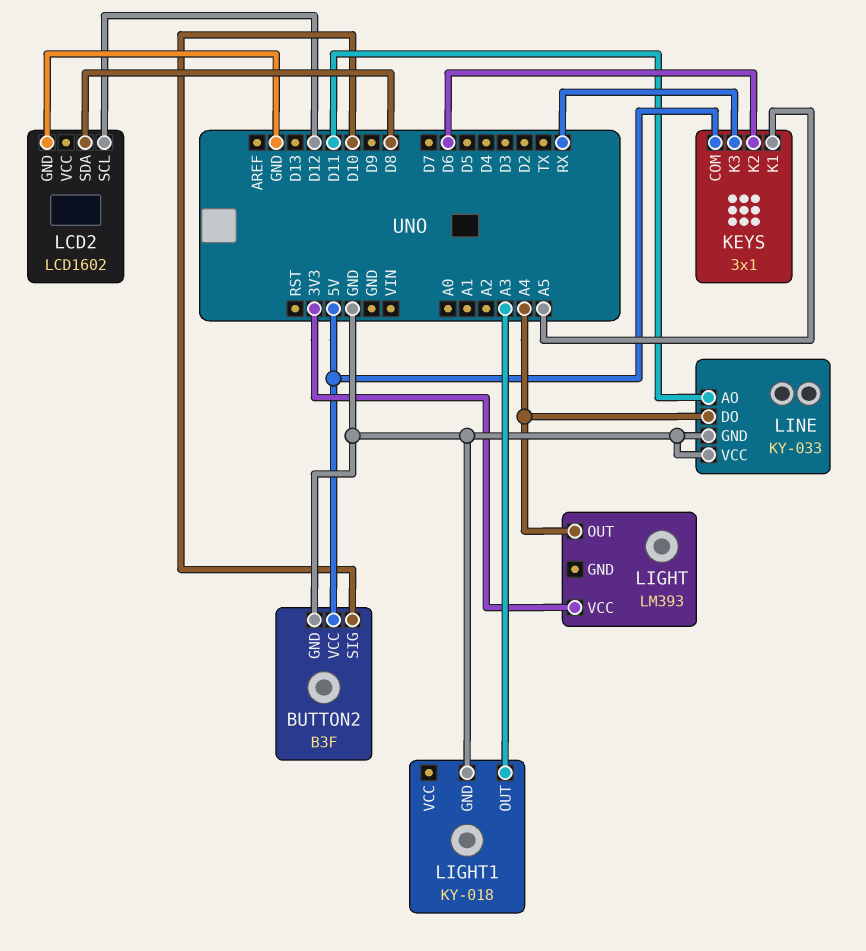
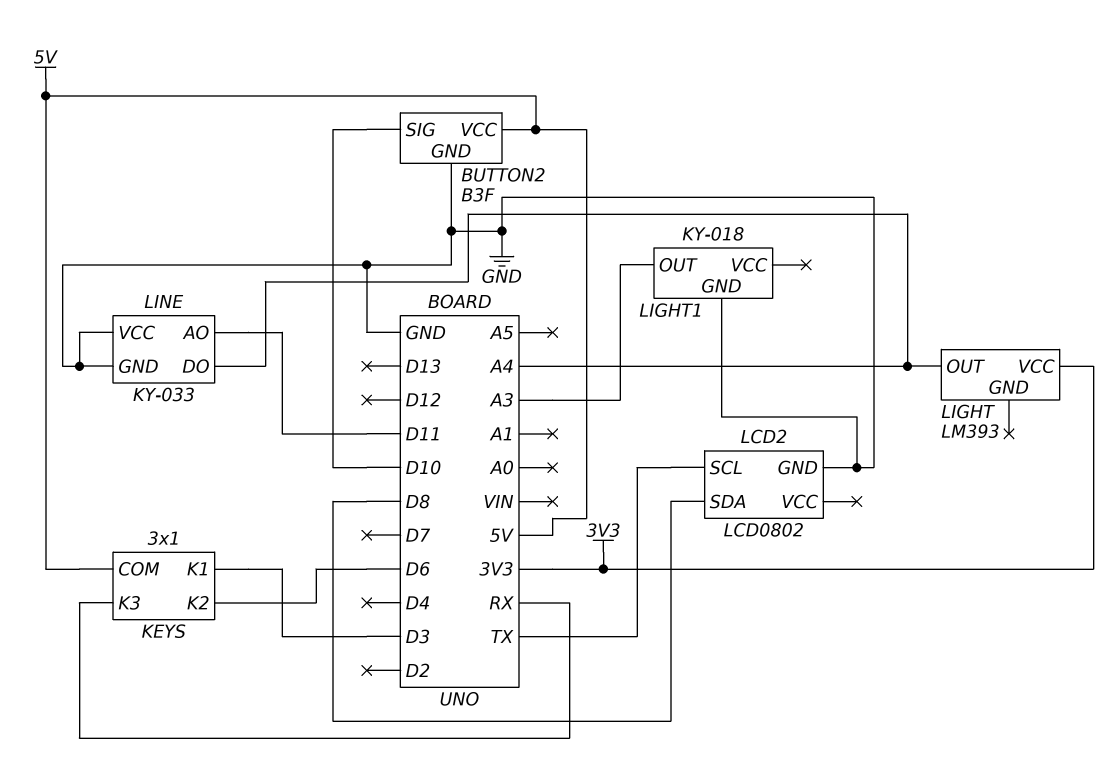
KEYS pin K1: A5 -> D3
LCD2: LCD1602 -> LCD0802
LCD2 pin SCL: D12 -> TX

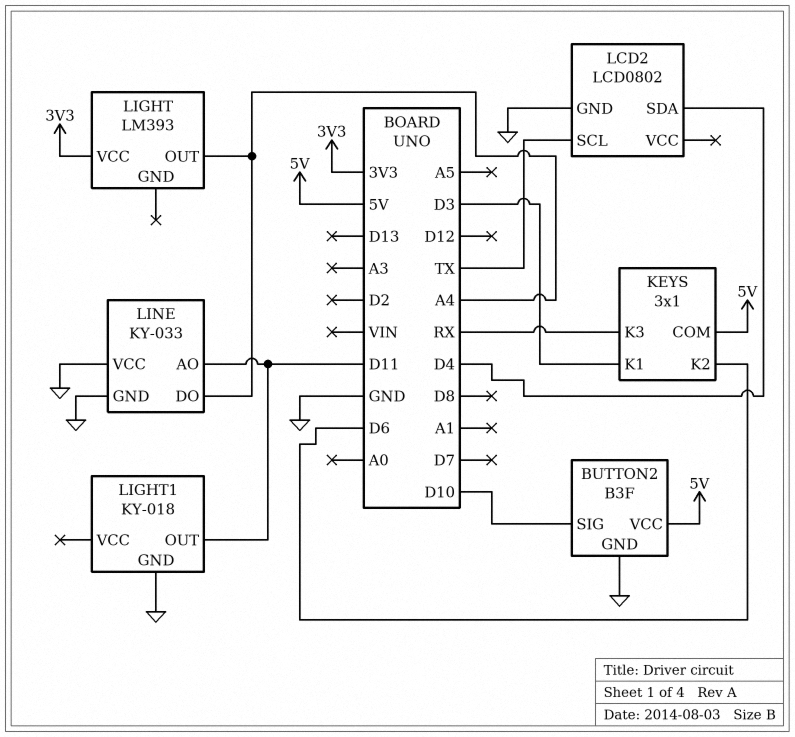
LCD2 pin SDA: D8 -> D4
LIGHT1 pin OUT: A3 -> D11

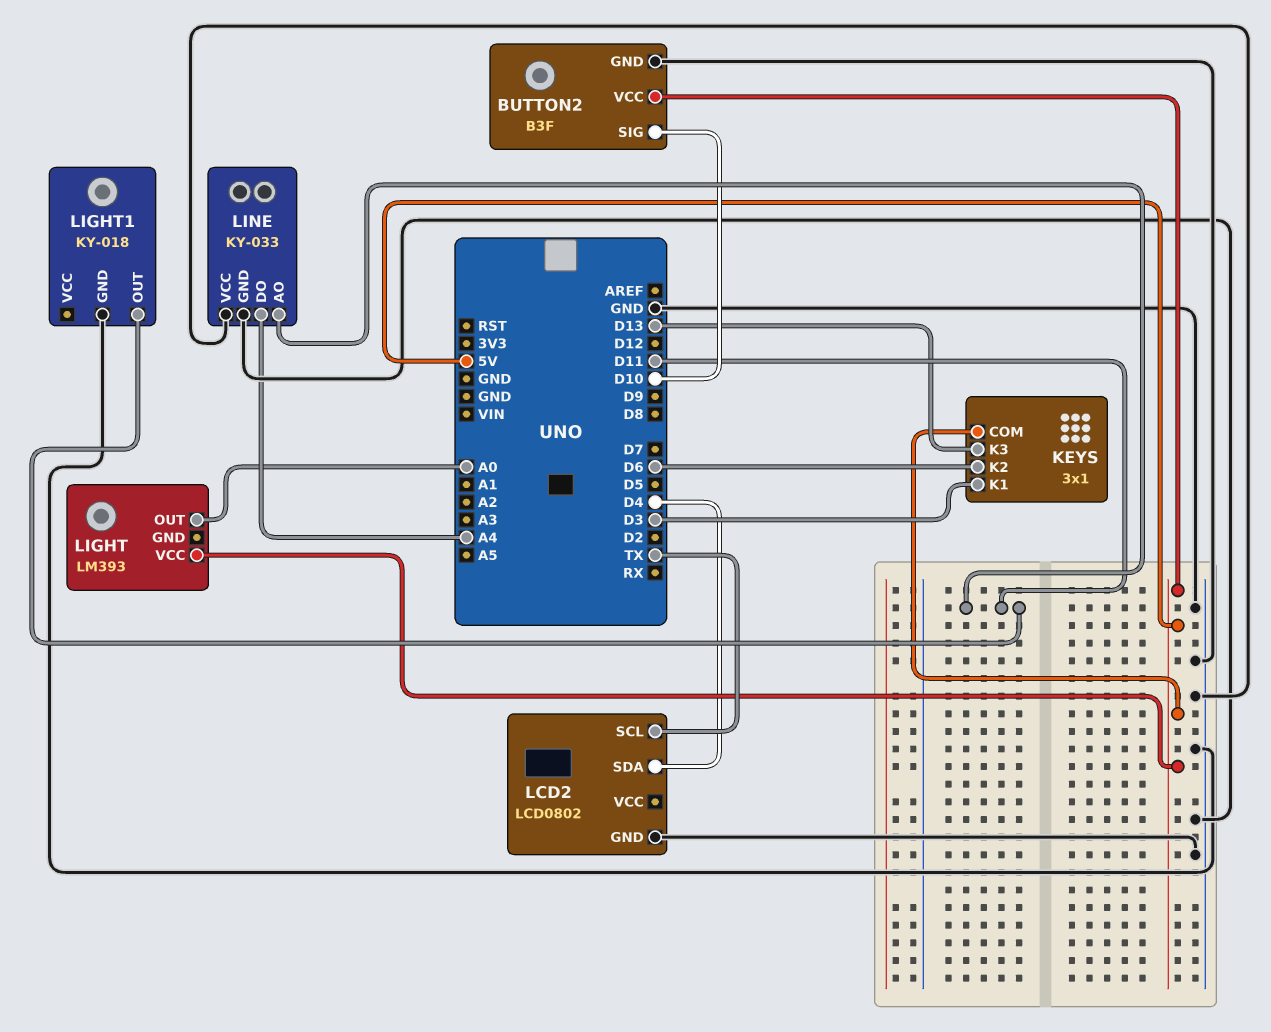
KEYS pin K3: RX -> D13
LIGHT pin OUT: A4 -> A0
LIGHT pin VCC: 3V3 -> 5V

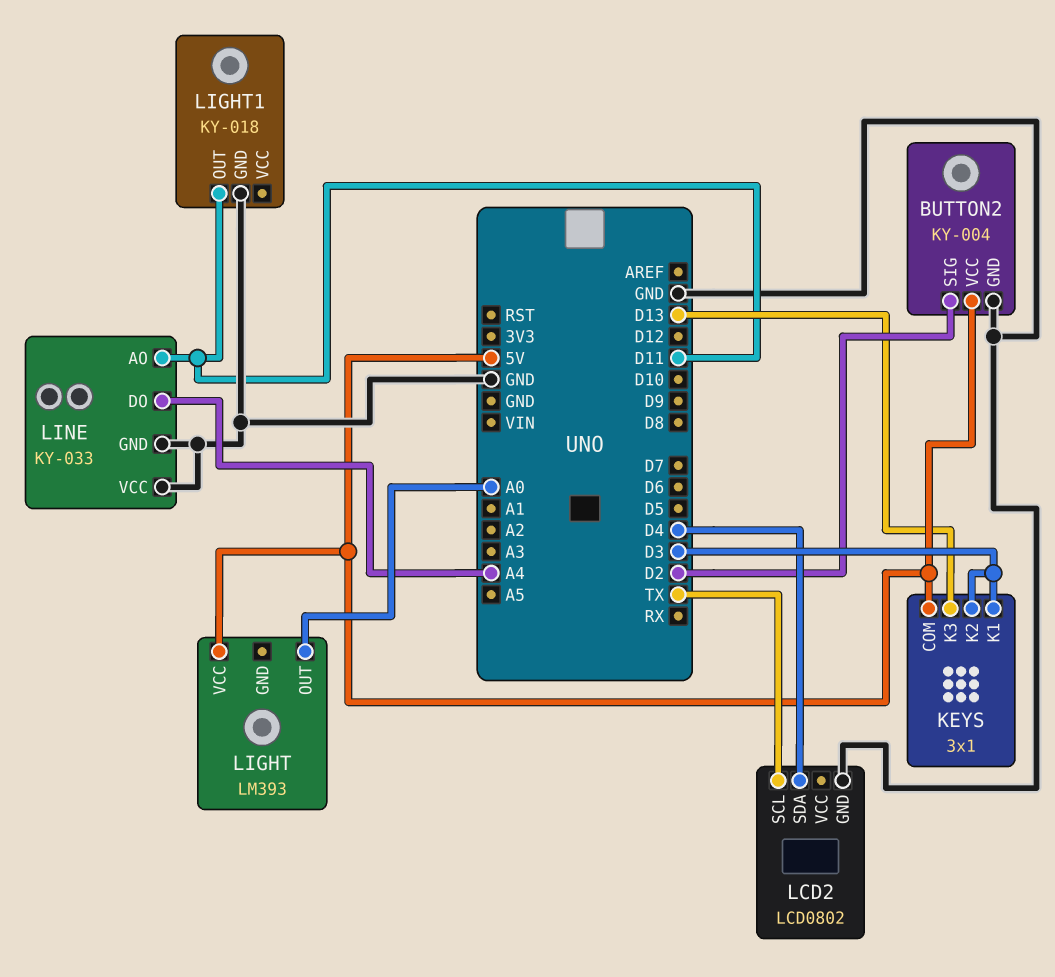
BUTTON2: B3F -> KY-004
BUTTON2 pin SIG: D10 -> D2
KEYS pin K2: D6 -> D3

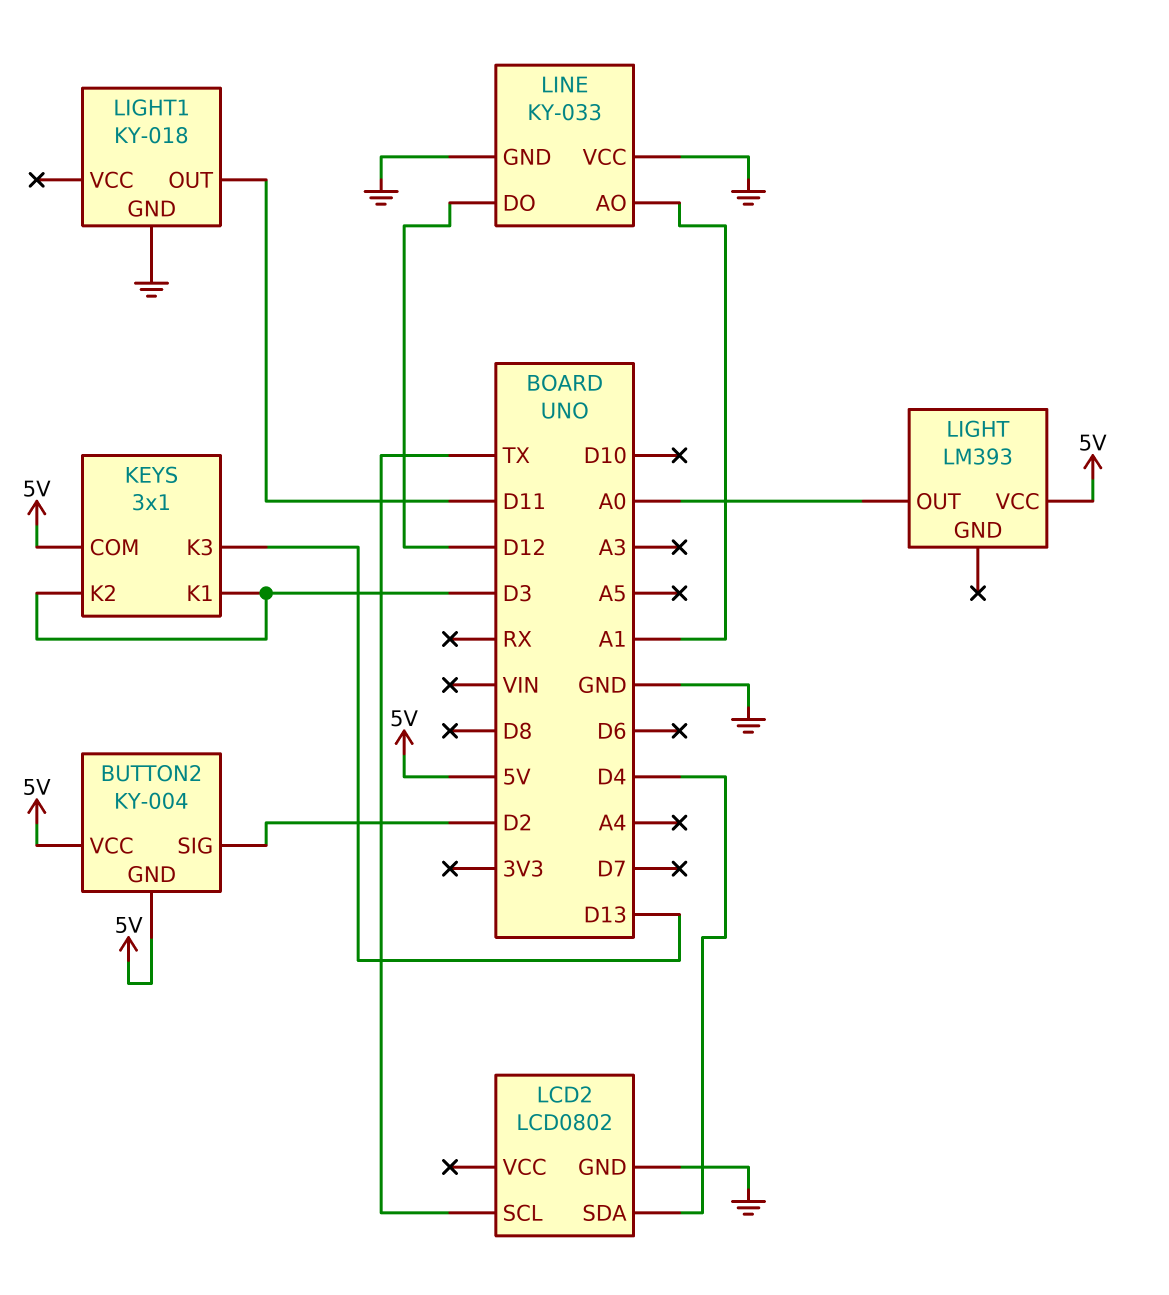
BUTTON2 pin GND: GND -> 5V
LINE pin AO: D11 -> A1
LINE pin DO: A4 -> D12

